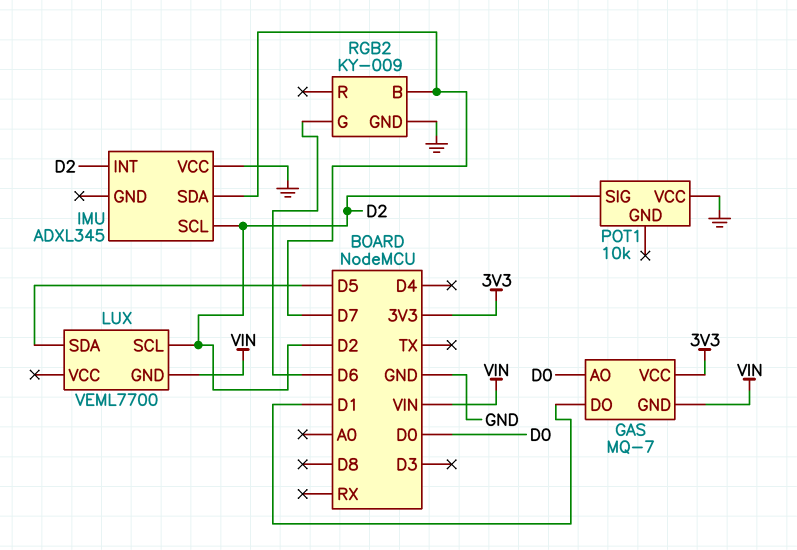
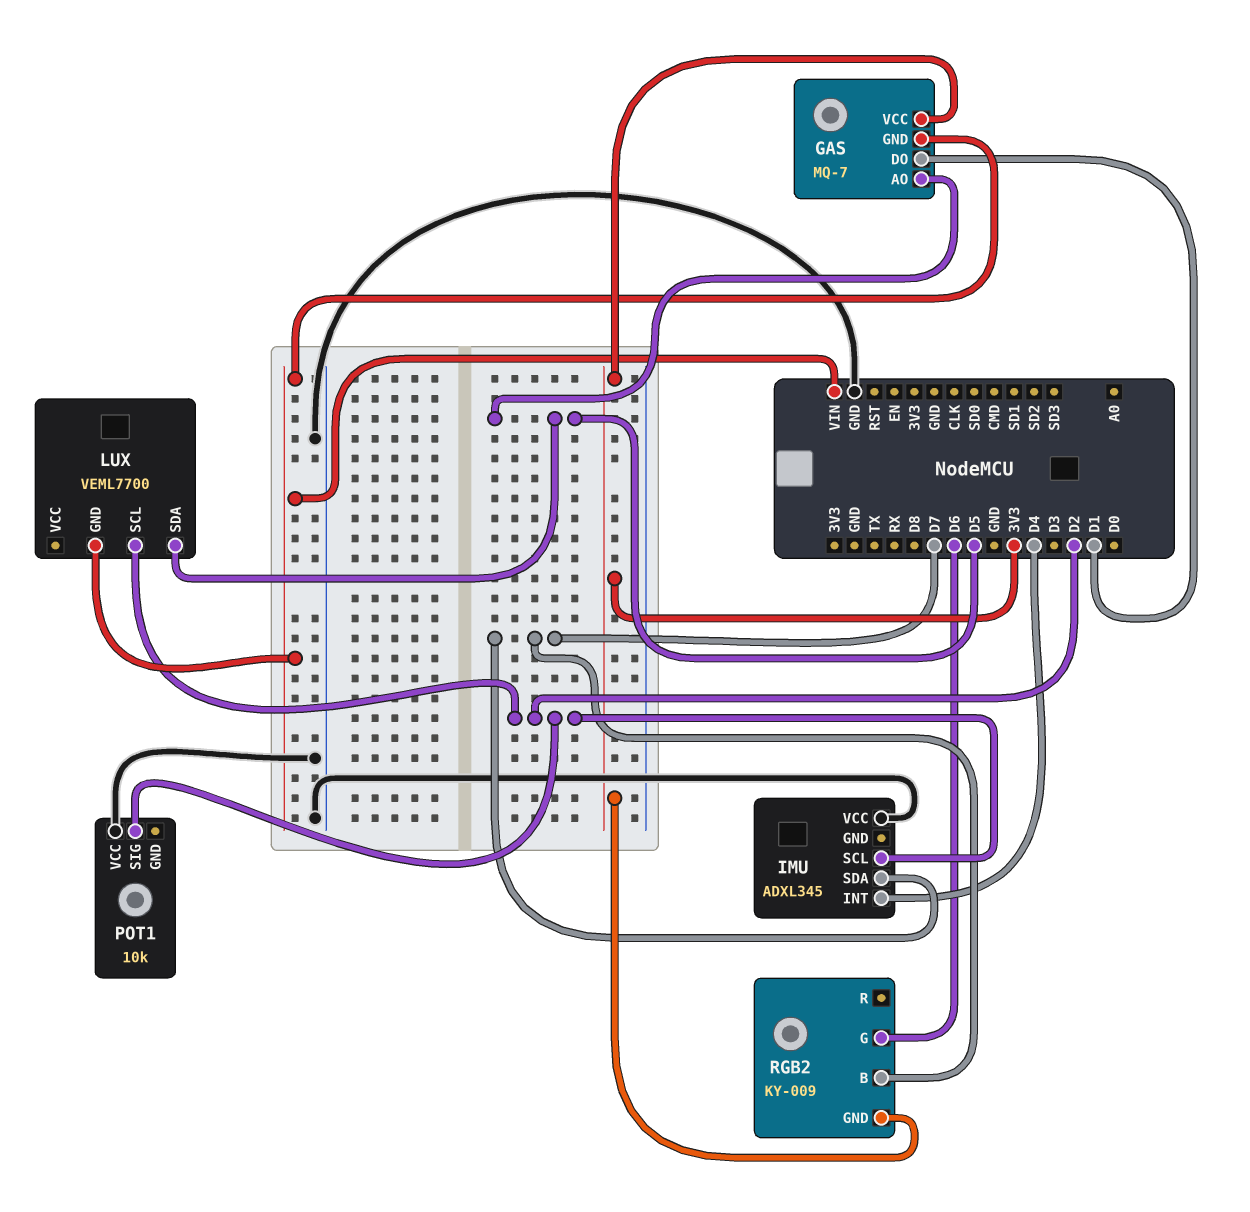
GAS pin AO: D0 -> D5
IMU pin INT: D2 -> D4
RGB2 pin GND: GND -> 3V3

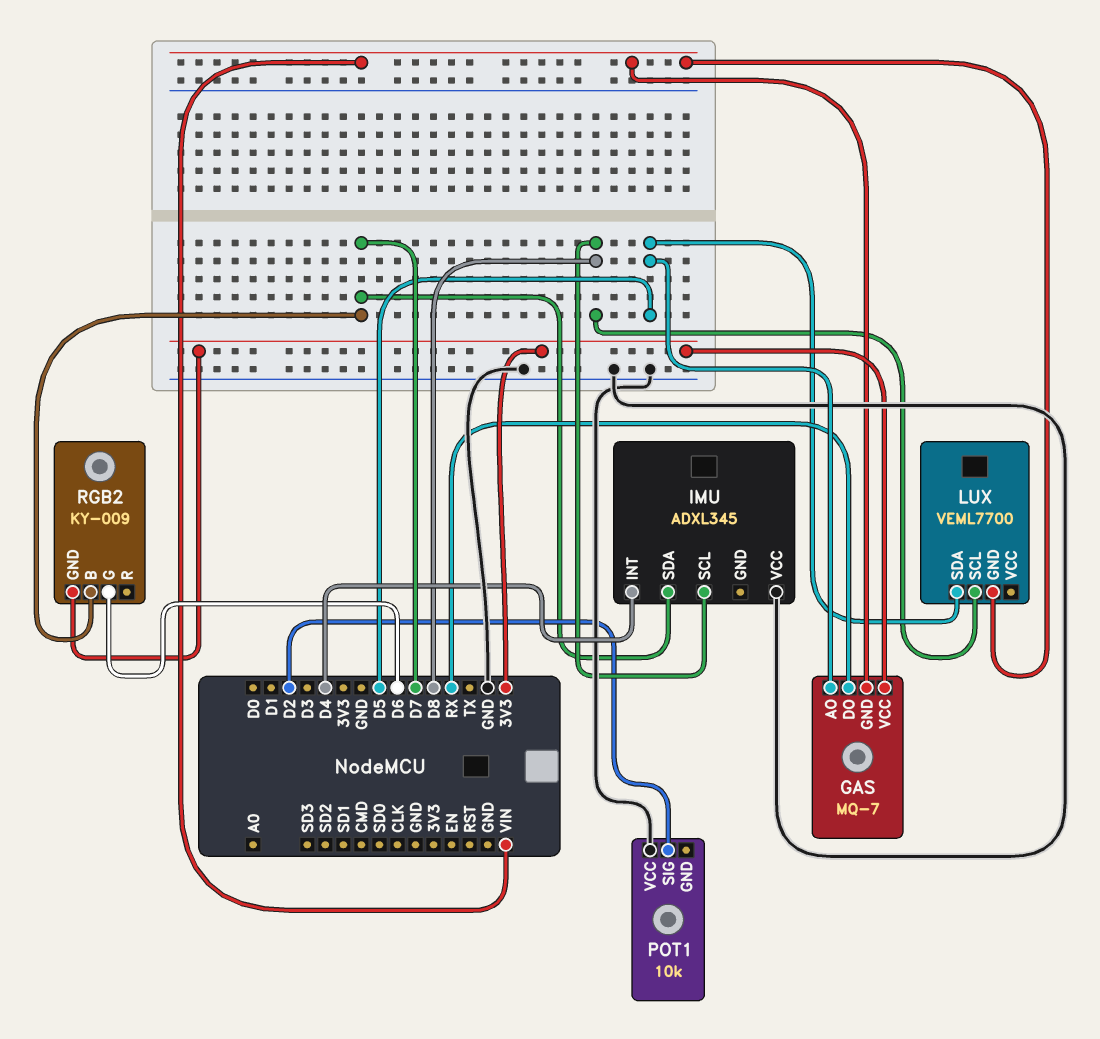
GAS pin DO: D1 -> RX
IMU pin SCL: D2 -> D8
LUX pin SCL: D2 -> D8

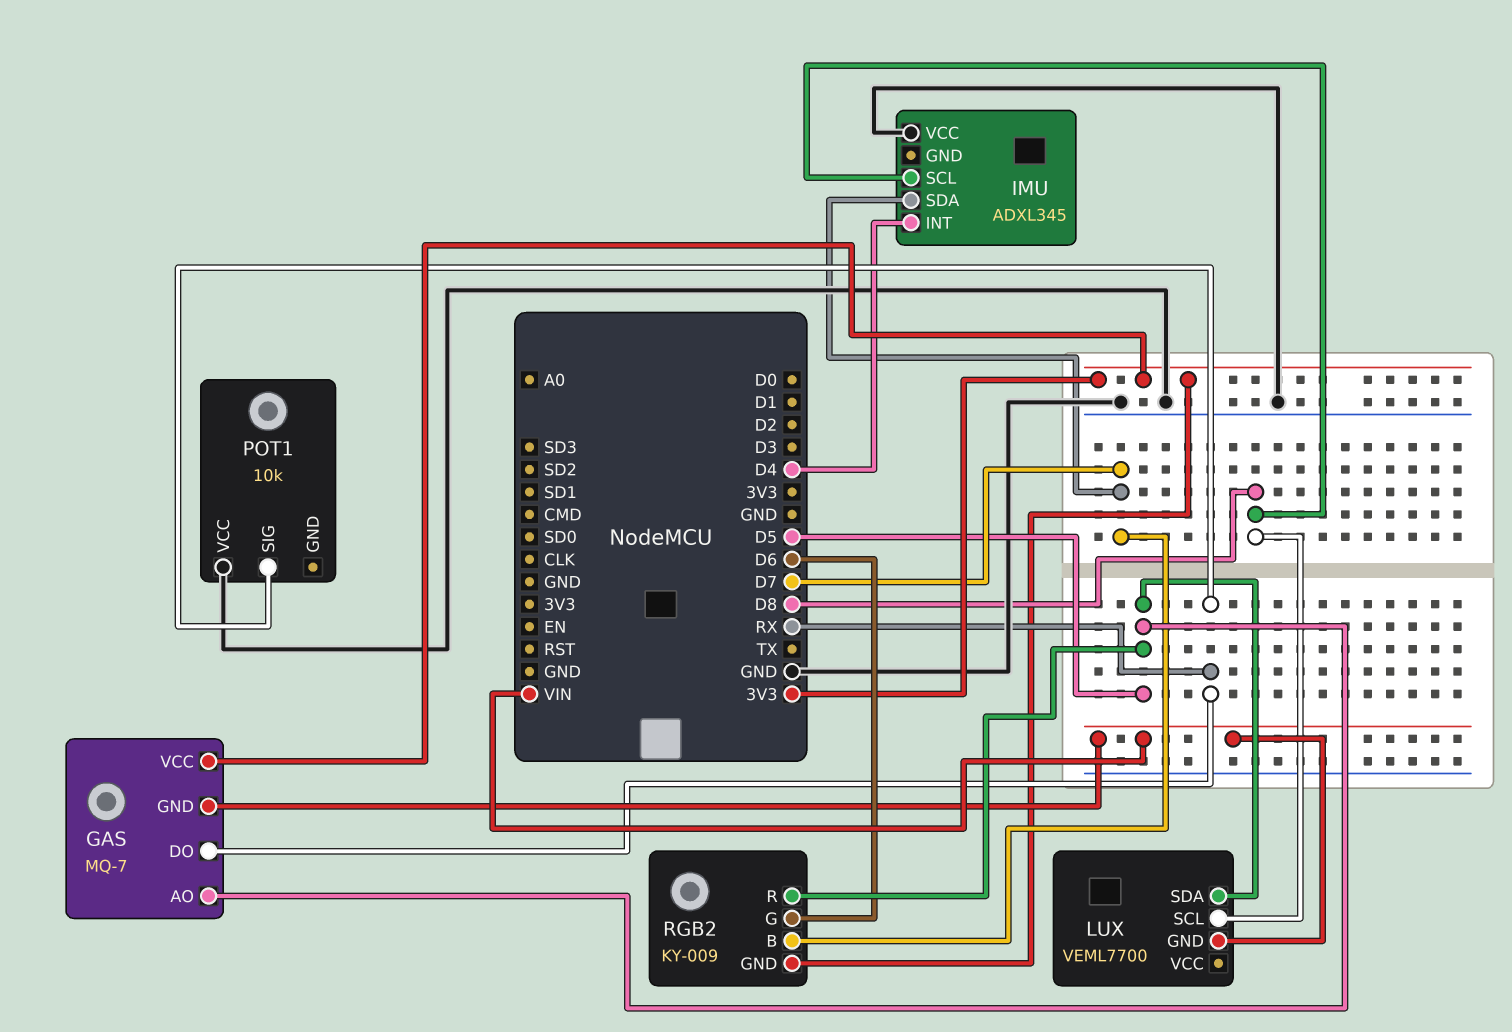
POT1 pin SIG: D2 -> RX
RGB2 pin R: none -> D5

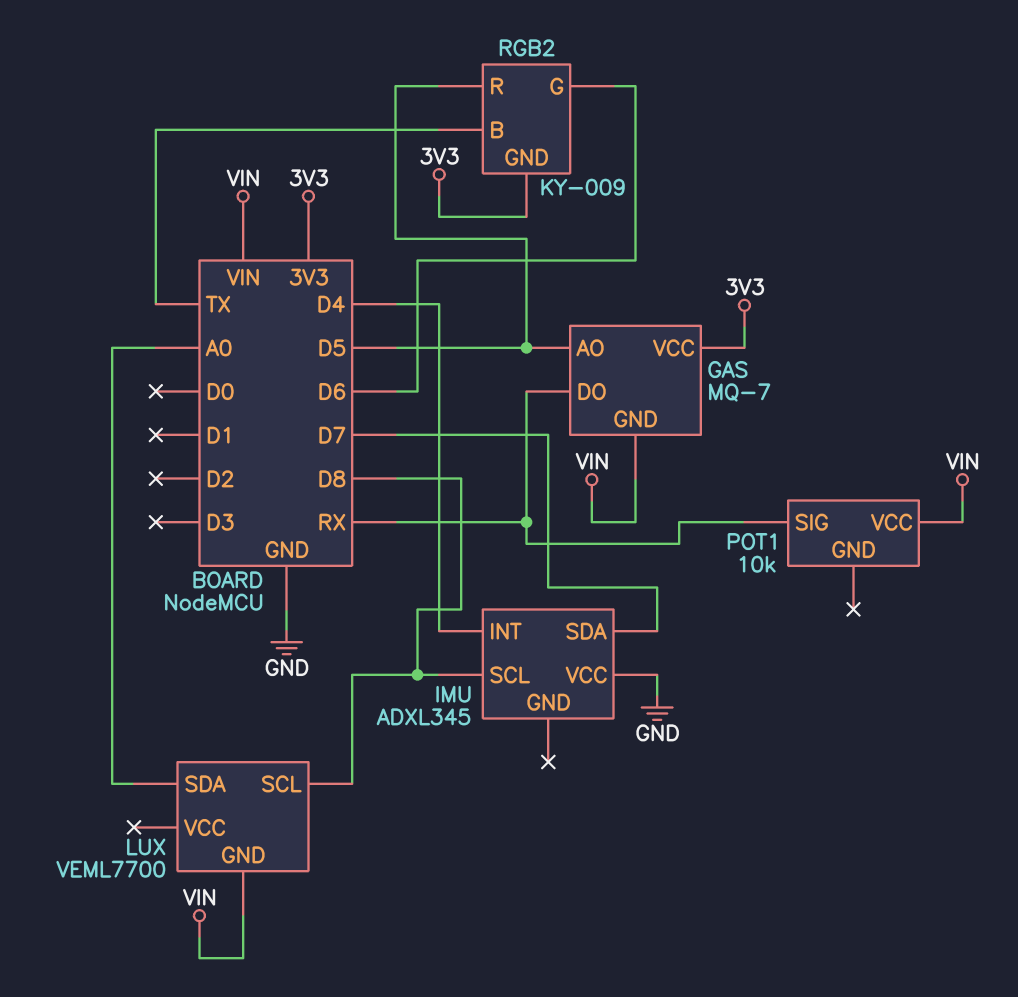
LUX pin SDA: D5 -> A0
POT1 pin VCC: GND -> VIN
RGB2 pin B: D7 -> TX

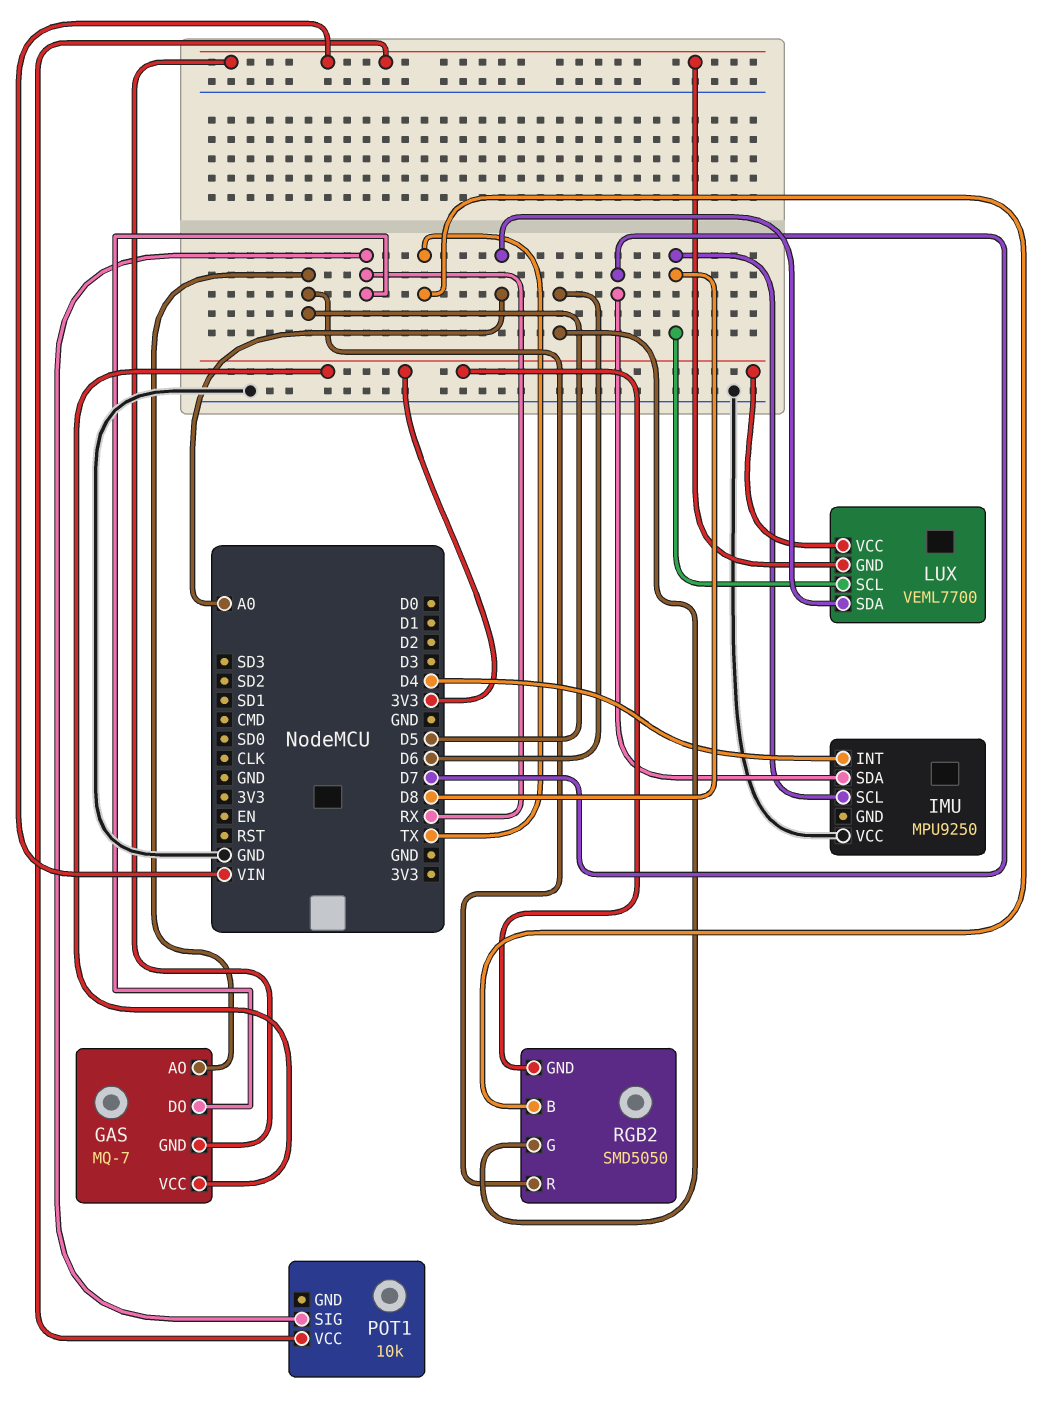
IMU: ADXL345 -> MPU9250
LUX pin VCC: none -> 3V3
RGB2: KY-009 -> SMD5050

